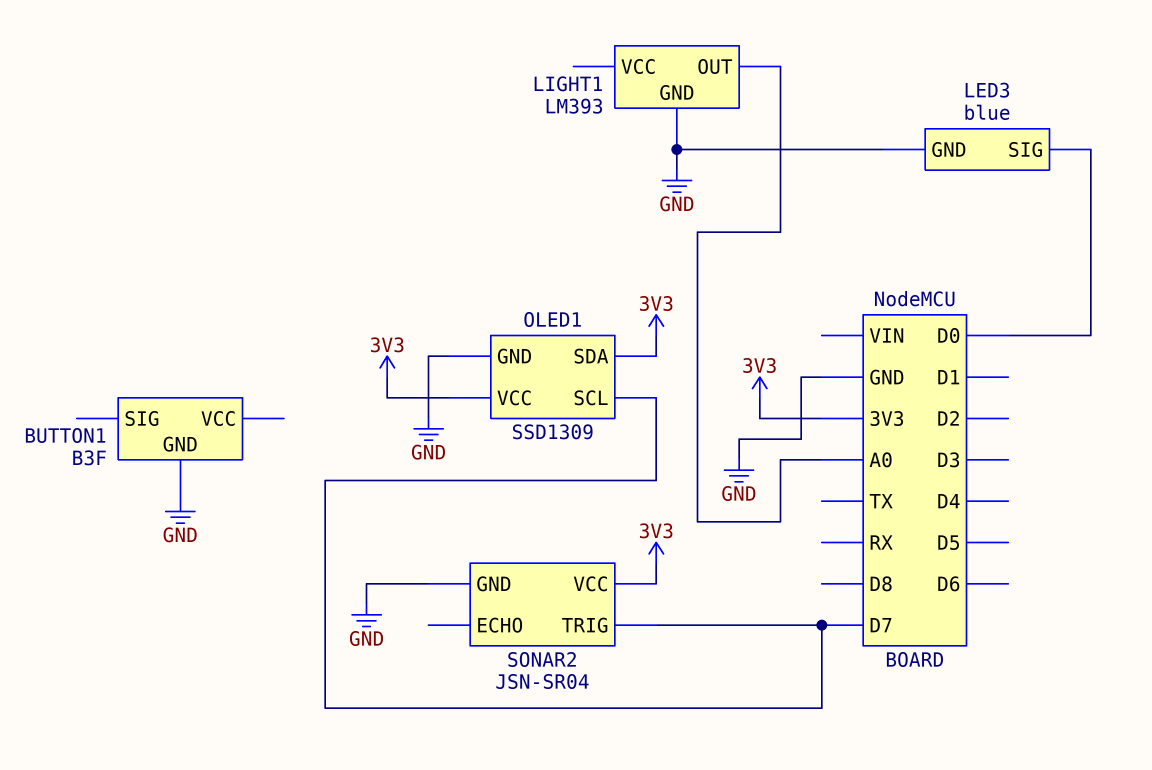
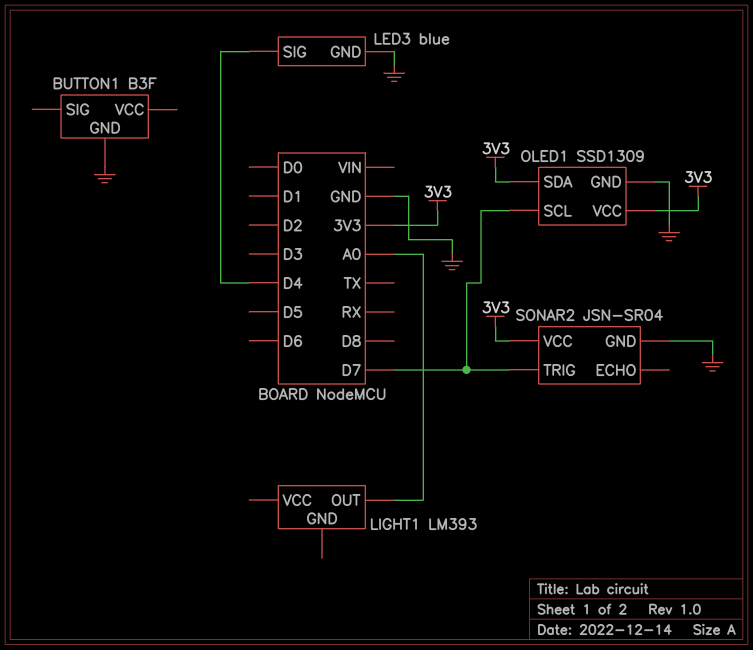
LED3 pin SIG: D0 -> D4
LIGHT1 pin GND: GND -> none

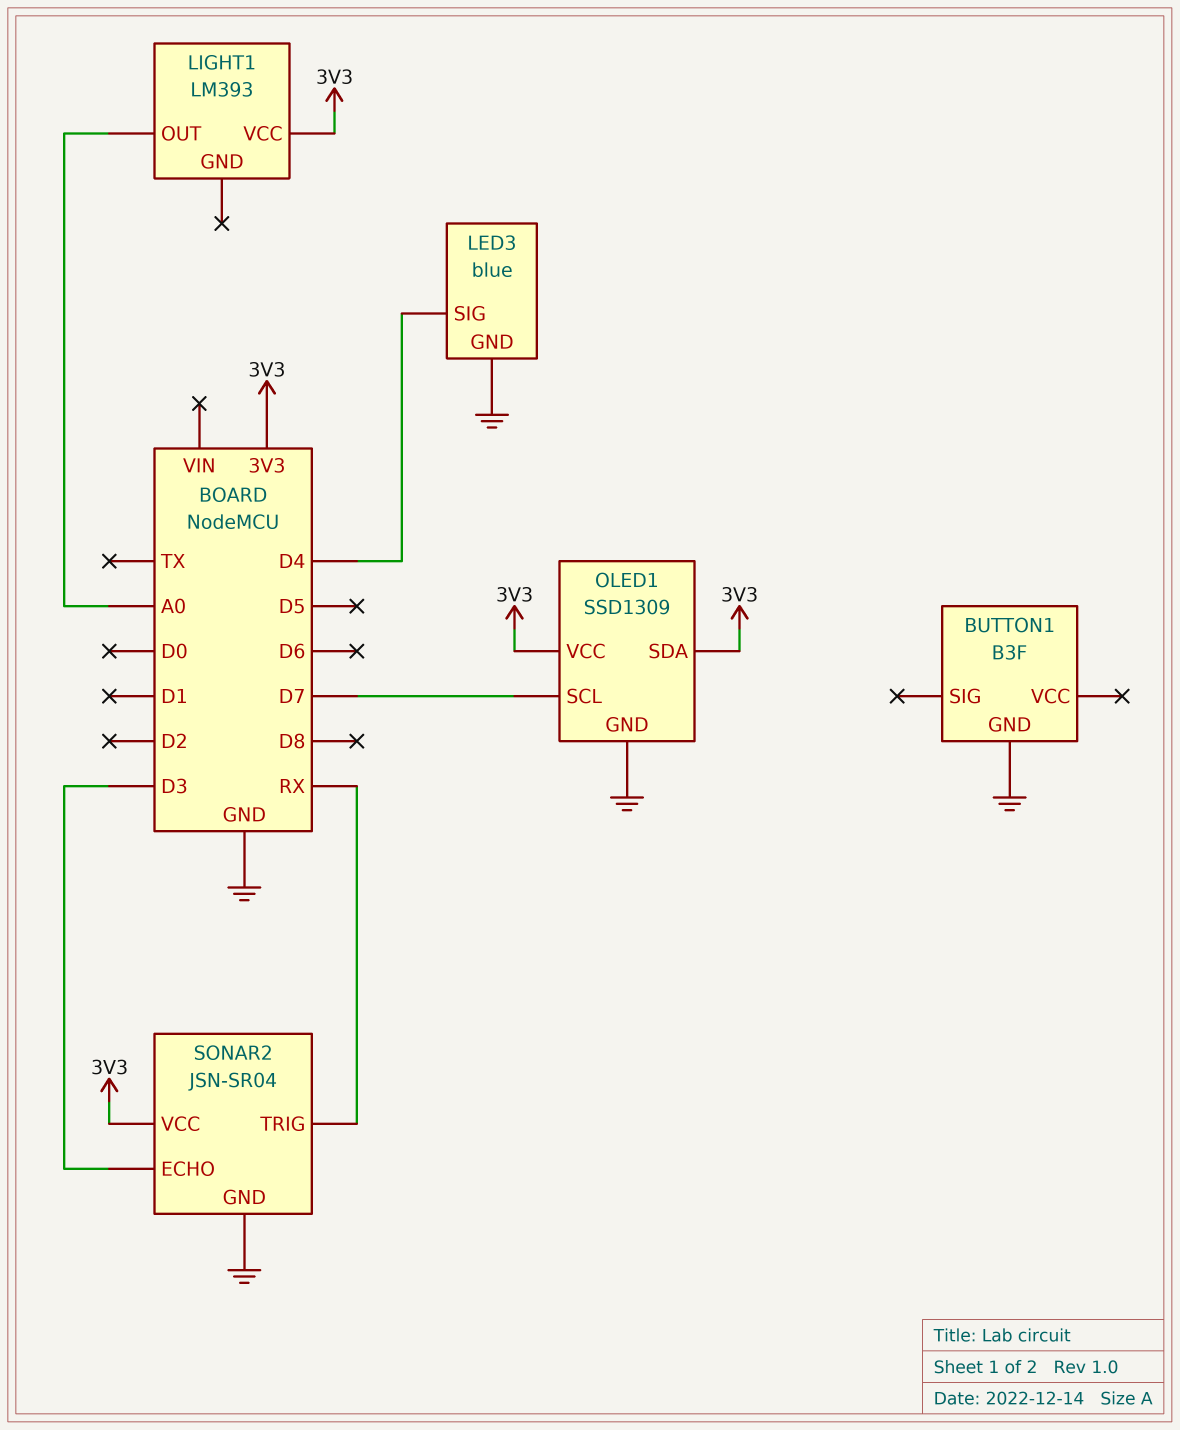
LIGHT1 pin VCC: none -> 3V3
SONAR2 pin ECHO: none -> D3
SONAR2 pin TRIG: D7 -> RX

